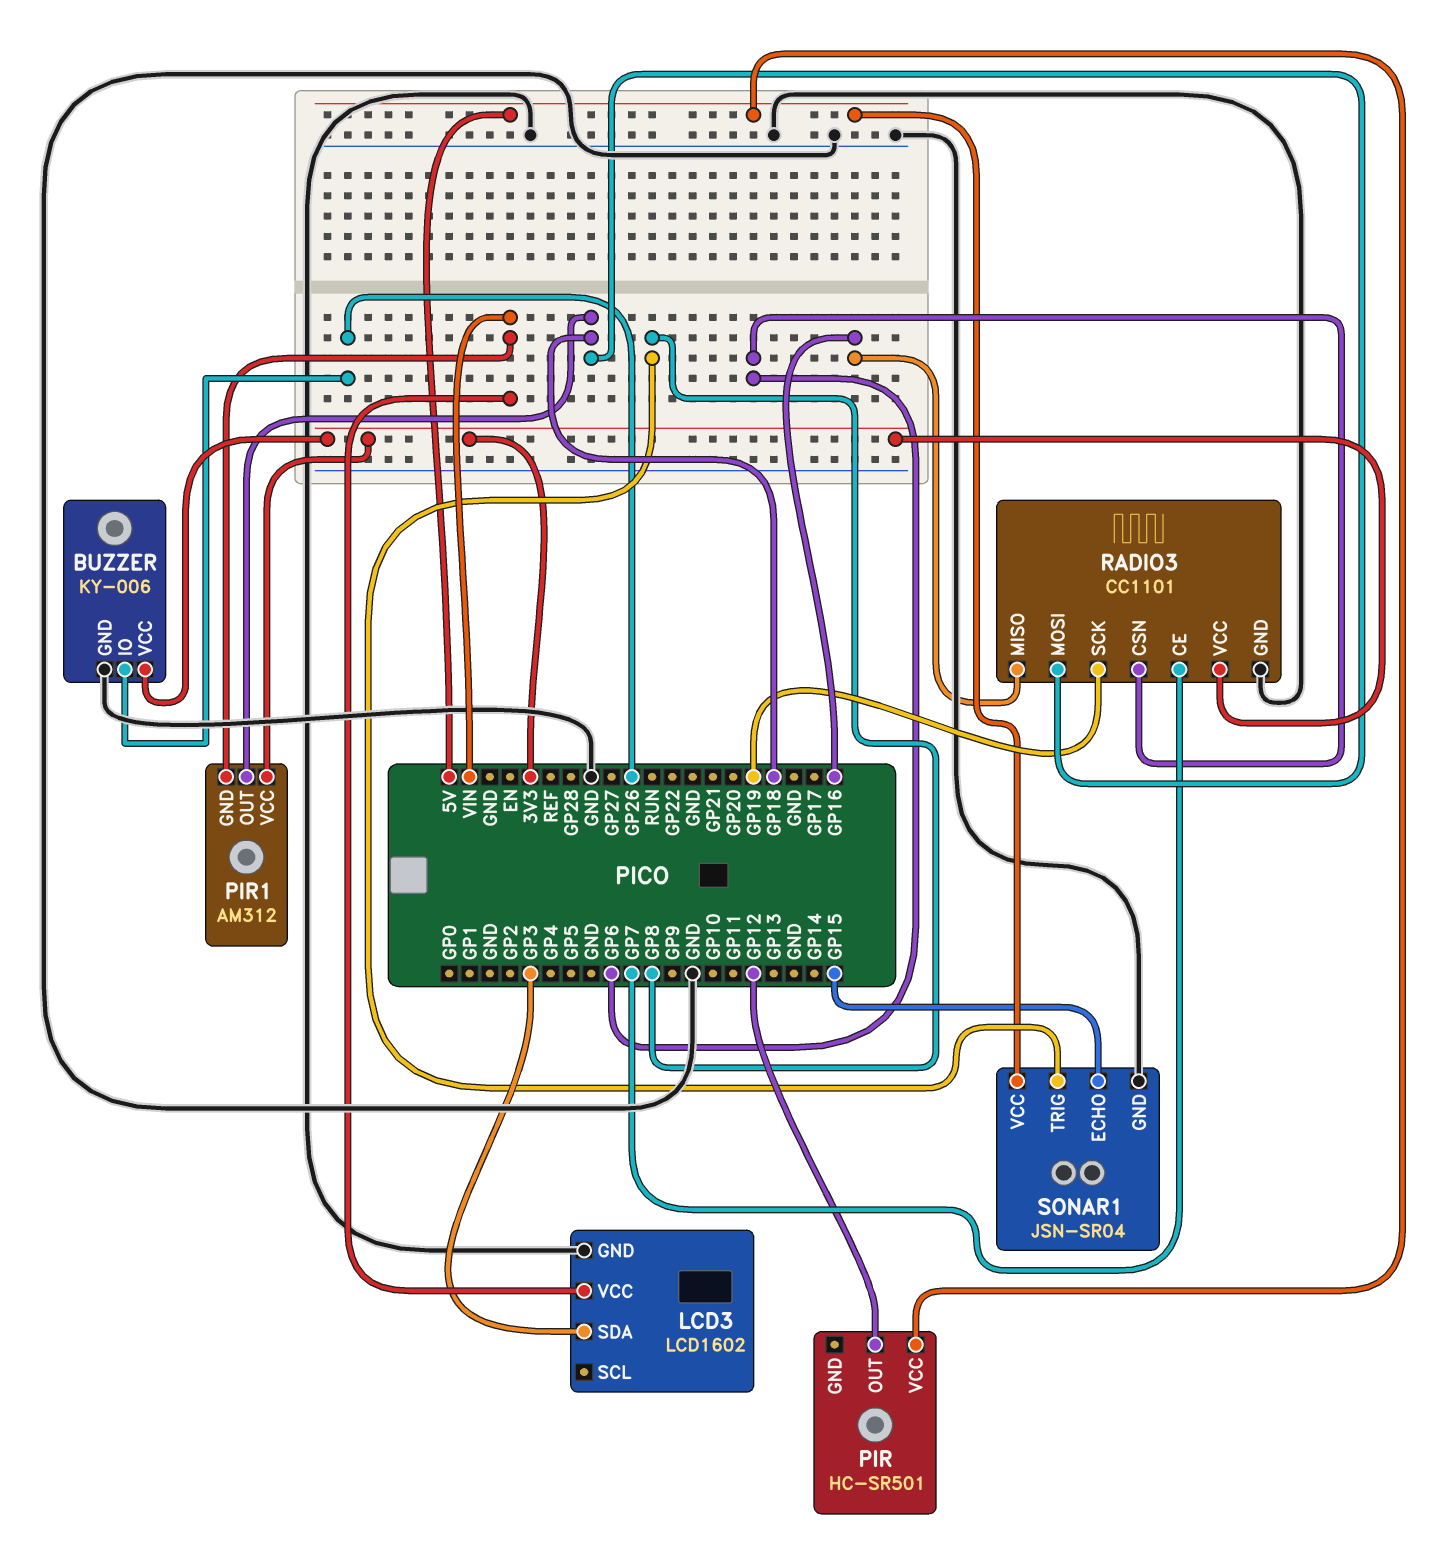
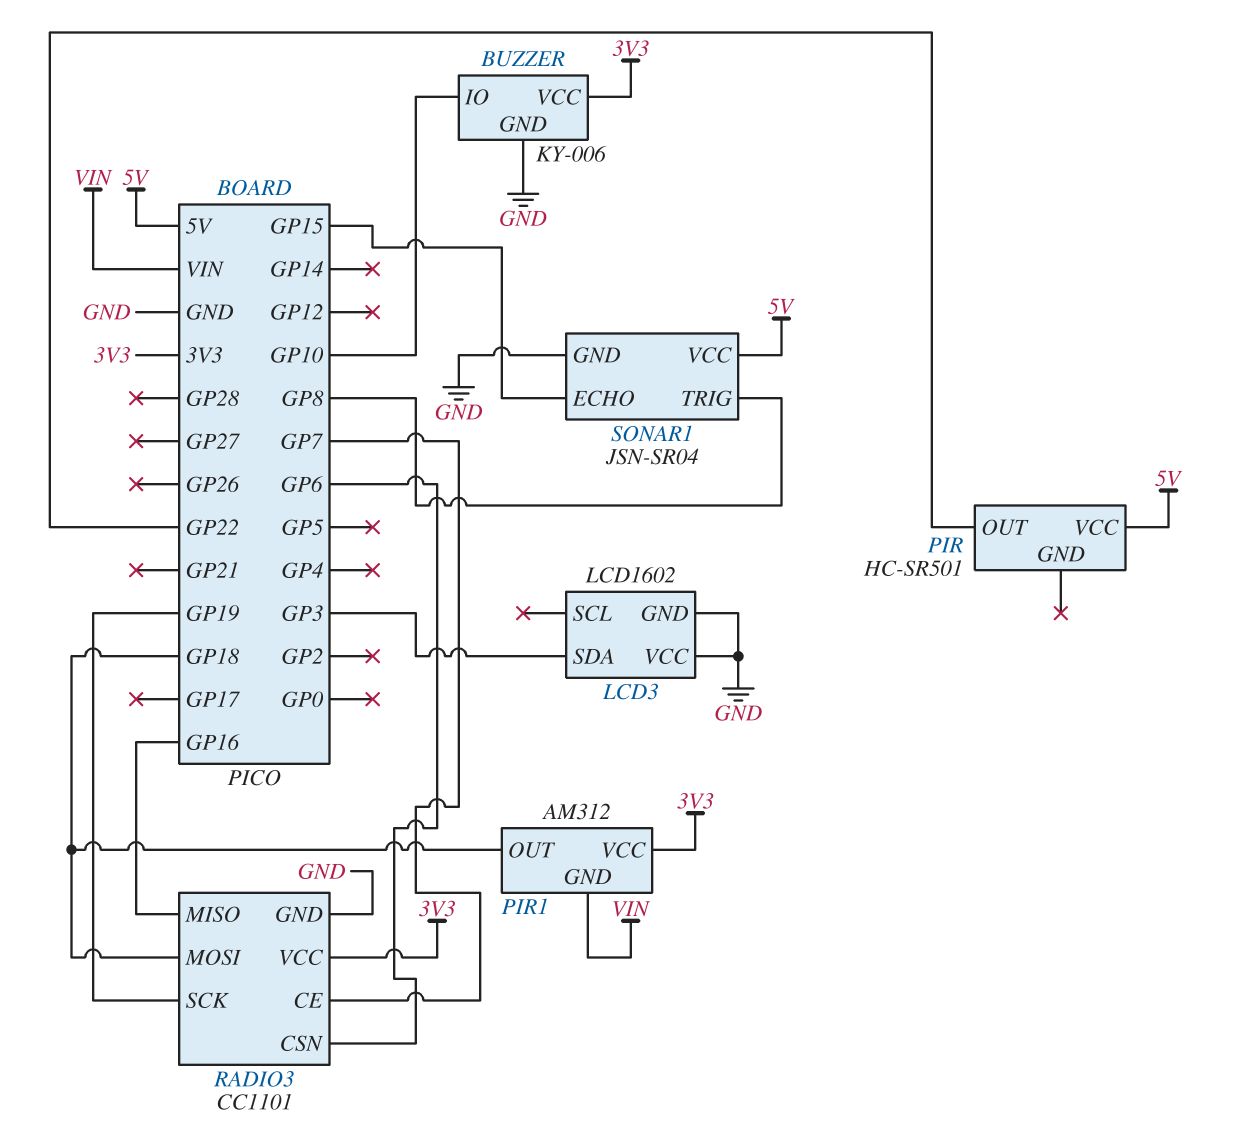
BUZZER pin IO: GP26 -> GP10
LCD3 pin VCC: VIN -> GND
PIR pin OUT: GP12 -> GP22

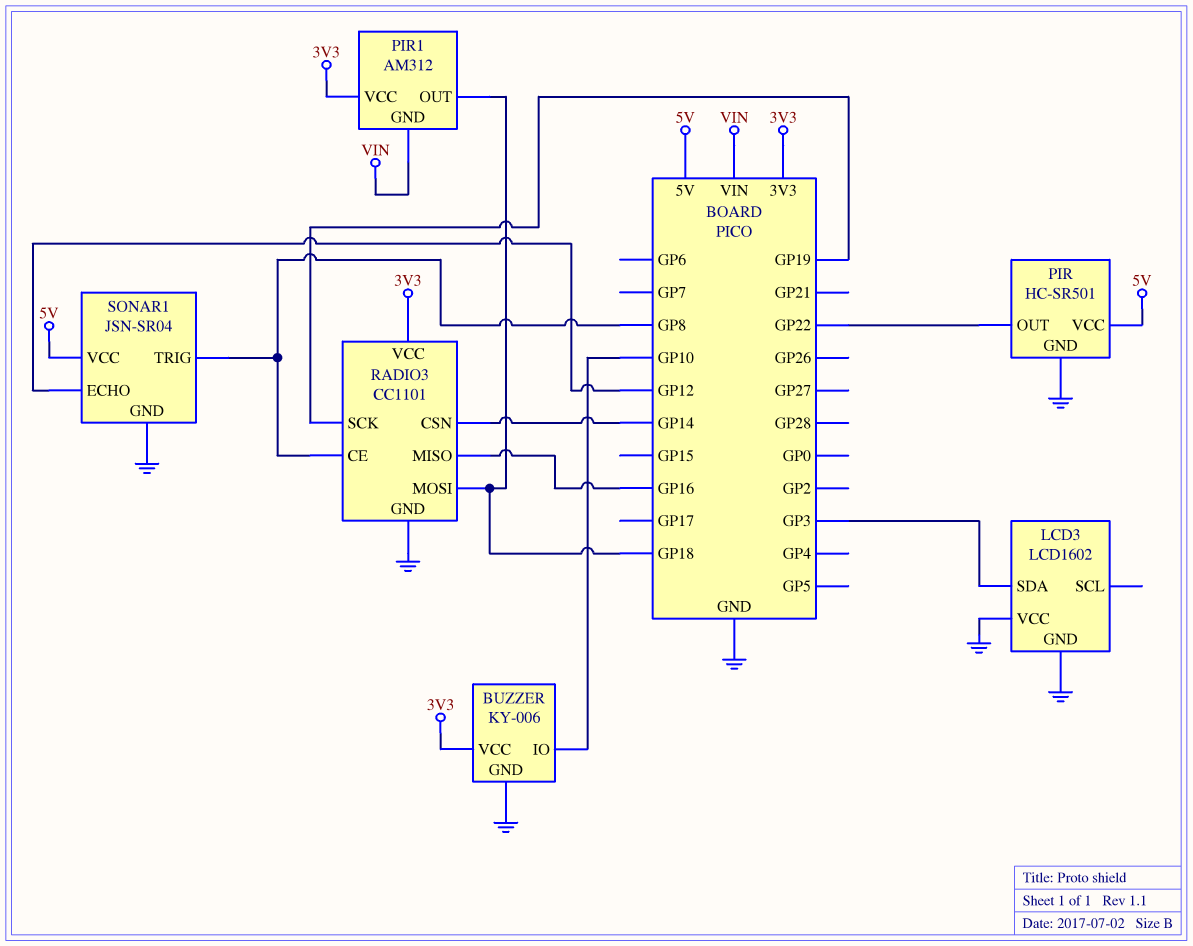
PIR pin GND: none -> GND
RADIO3 pin CE: GP7 -> GP8
RADIO3 pin CSN: GP6 -> GP14
SONAR1 pin ECHO: GP15 -> GP12

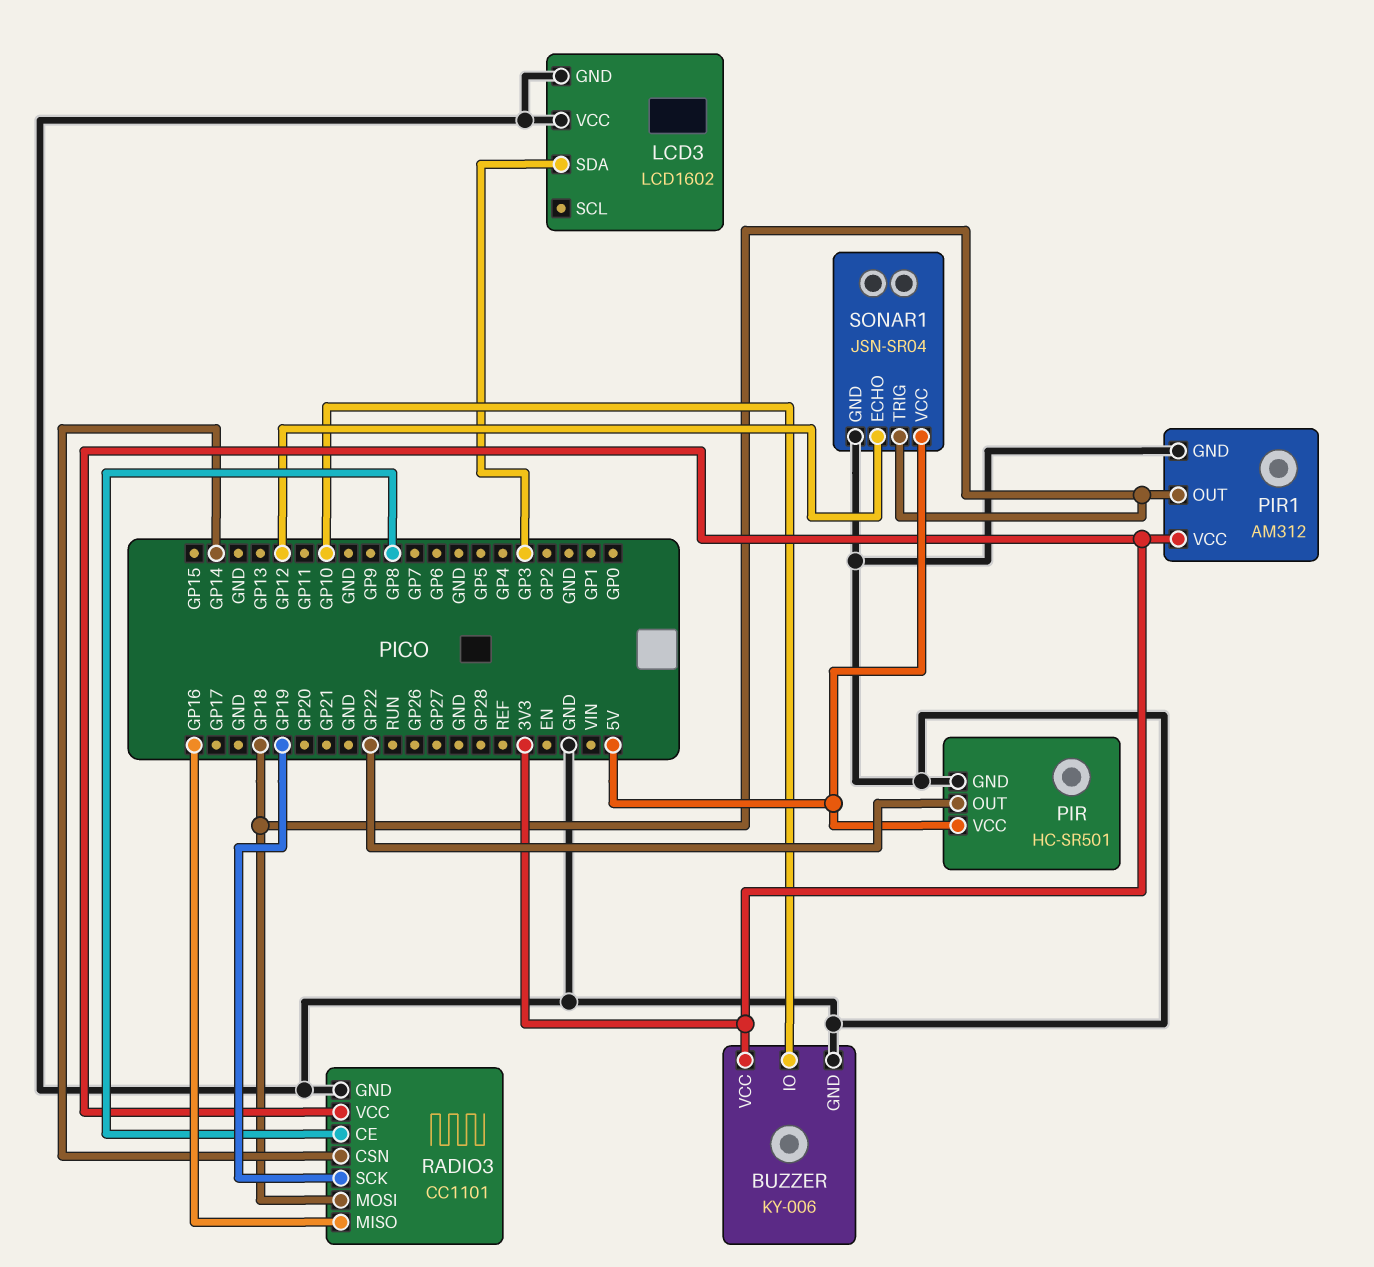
PIR1 pin GND: VIN -> GND
SONAR1 pin TRIG: GP8 -> GP18

